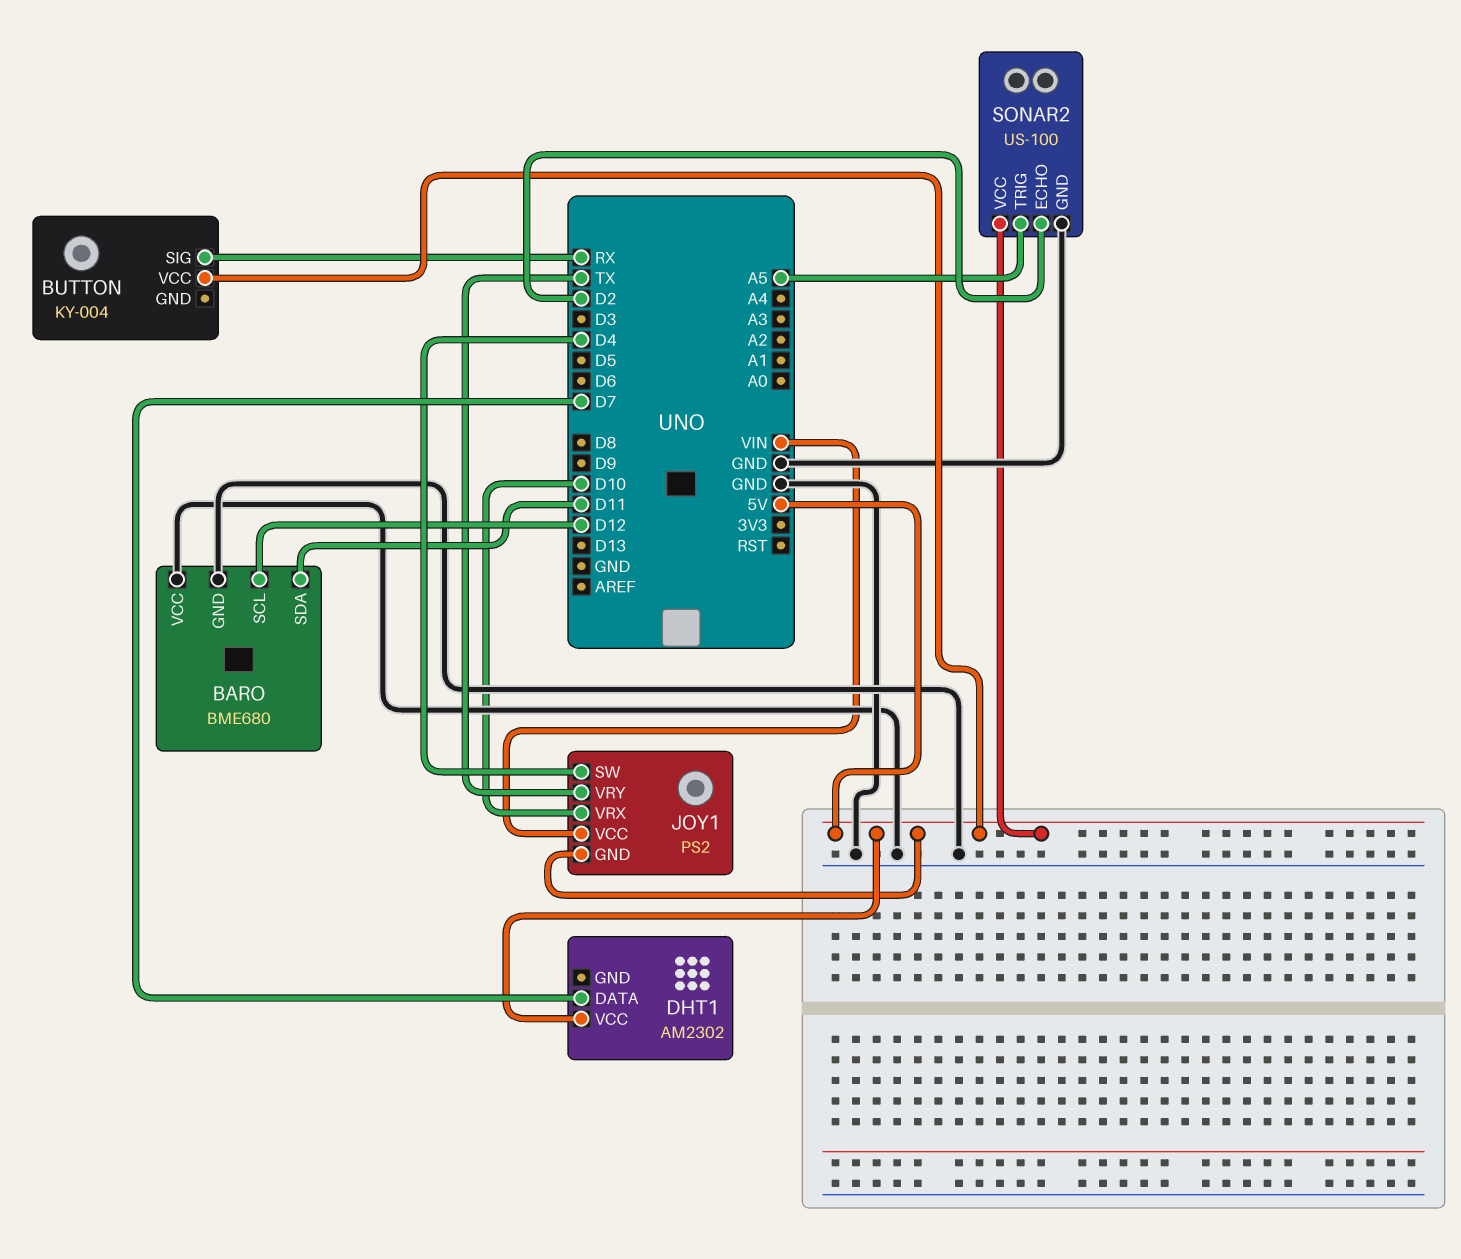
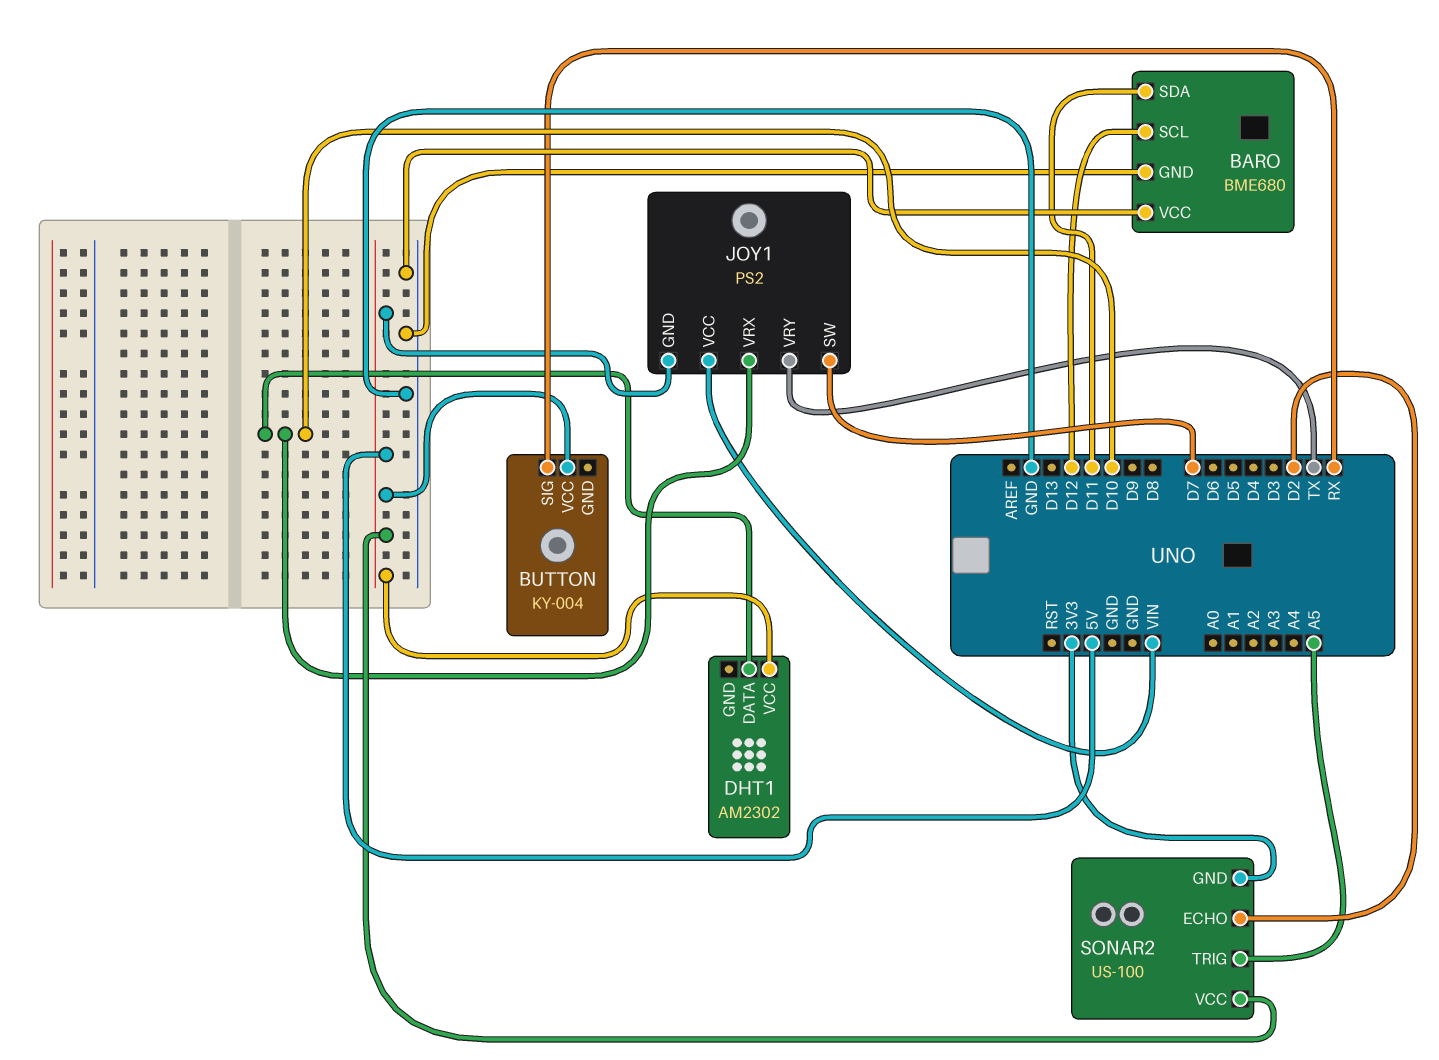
DHT1 pin DATA: D7 -> D10
JOY1 pin SW: D4 -> D7
SONAR2 pin GND: GND -> 3V3

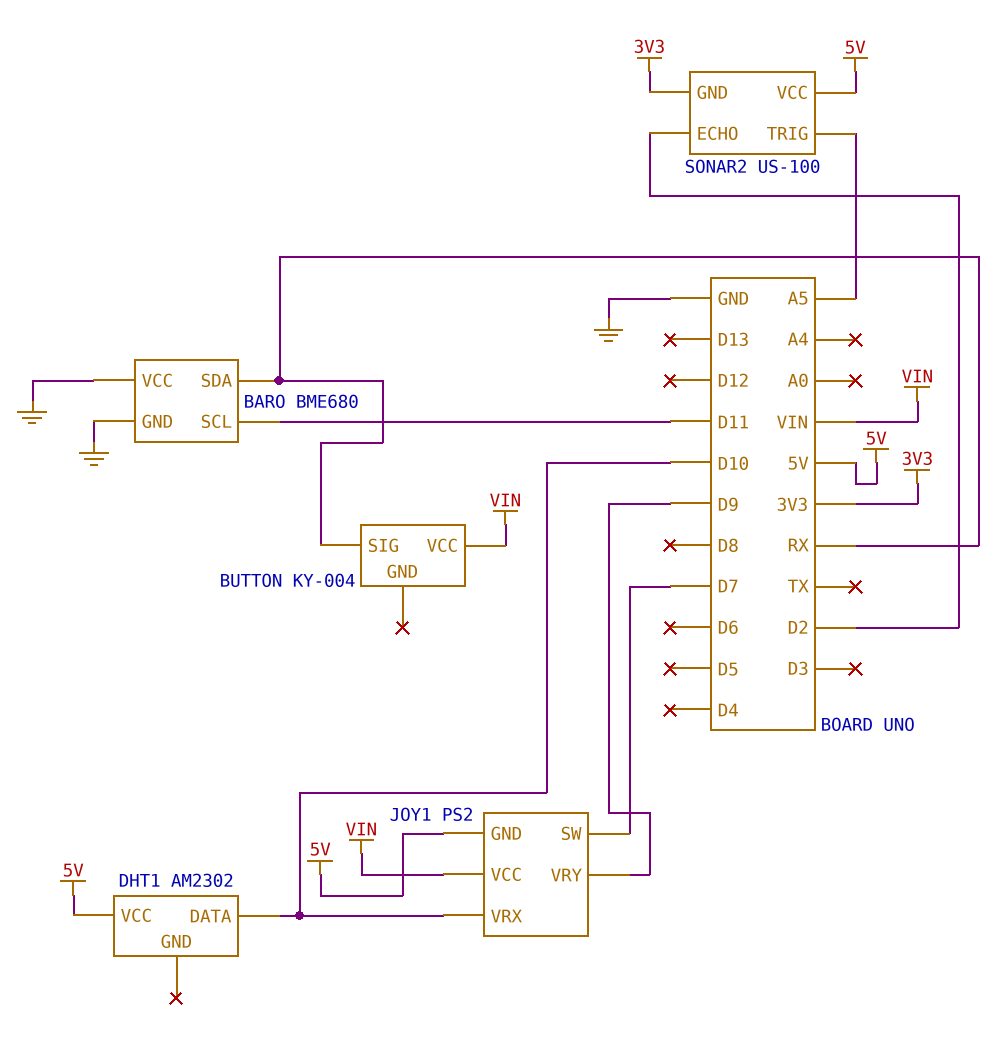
BARO pin SCL: D12 -> D11
BARO pin SDA: D11 -> RX
BUTTON pin VCC: 5V -> VIN
JOY1 pin VRY: TX -> D9

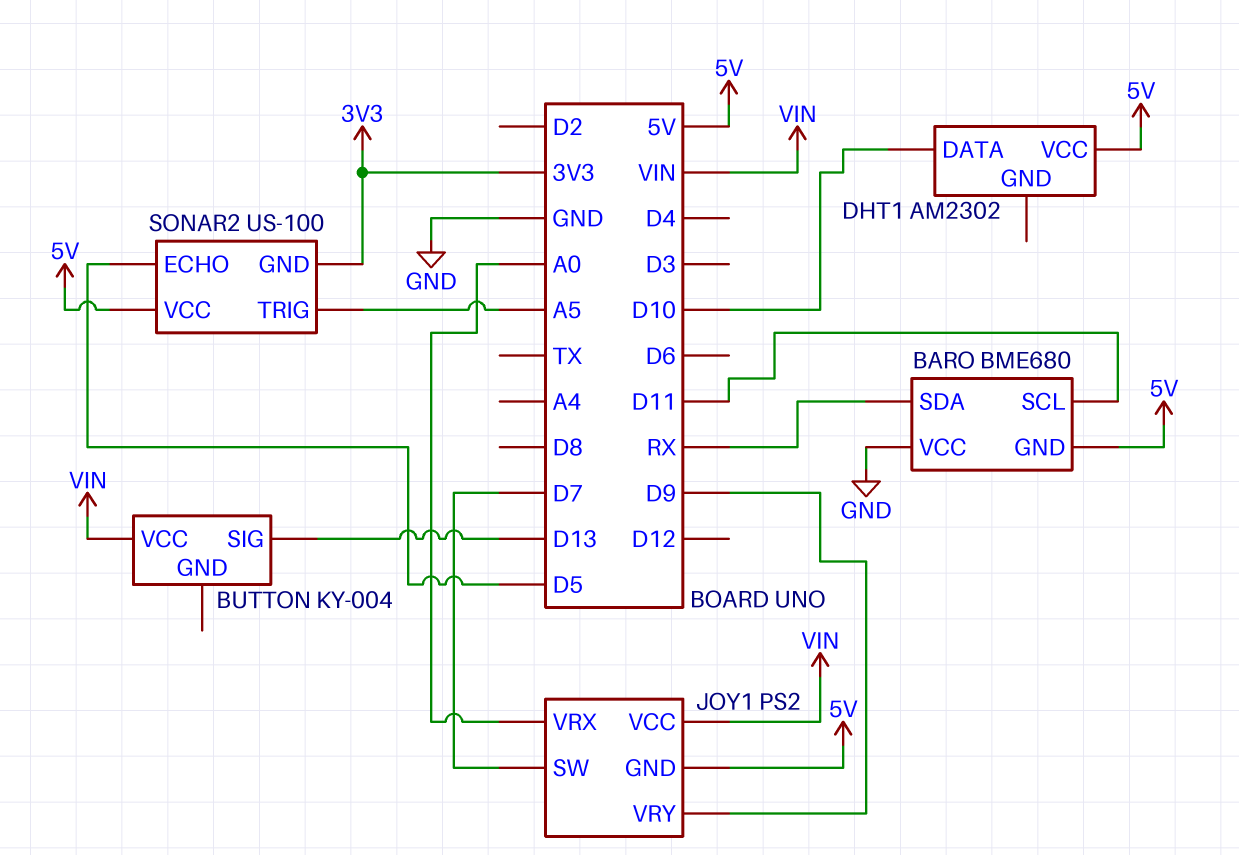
BARO pin GND: GND -> 5V
BUTTON pin SIG: RX -> D13
JOY1 pin VRX: D10 -> A0
SONAR2 pin ECHO: D2 -> D5

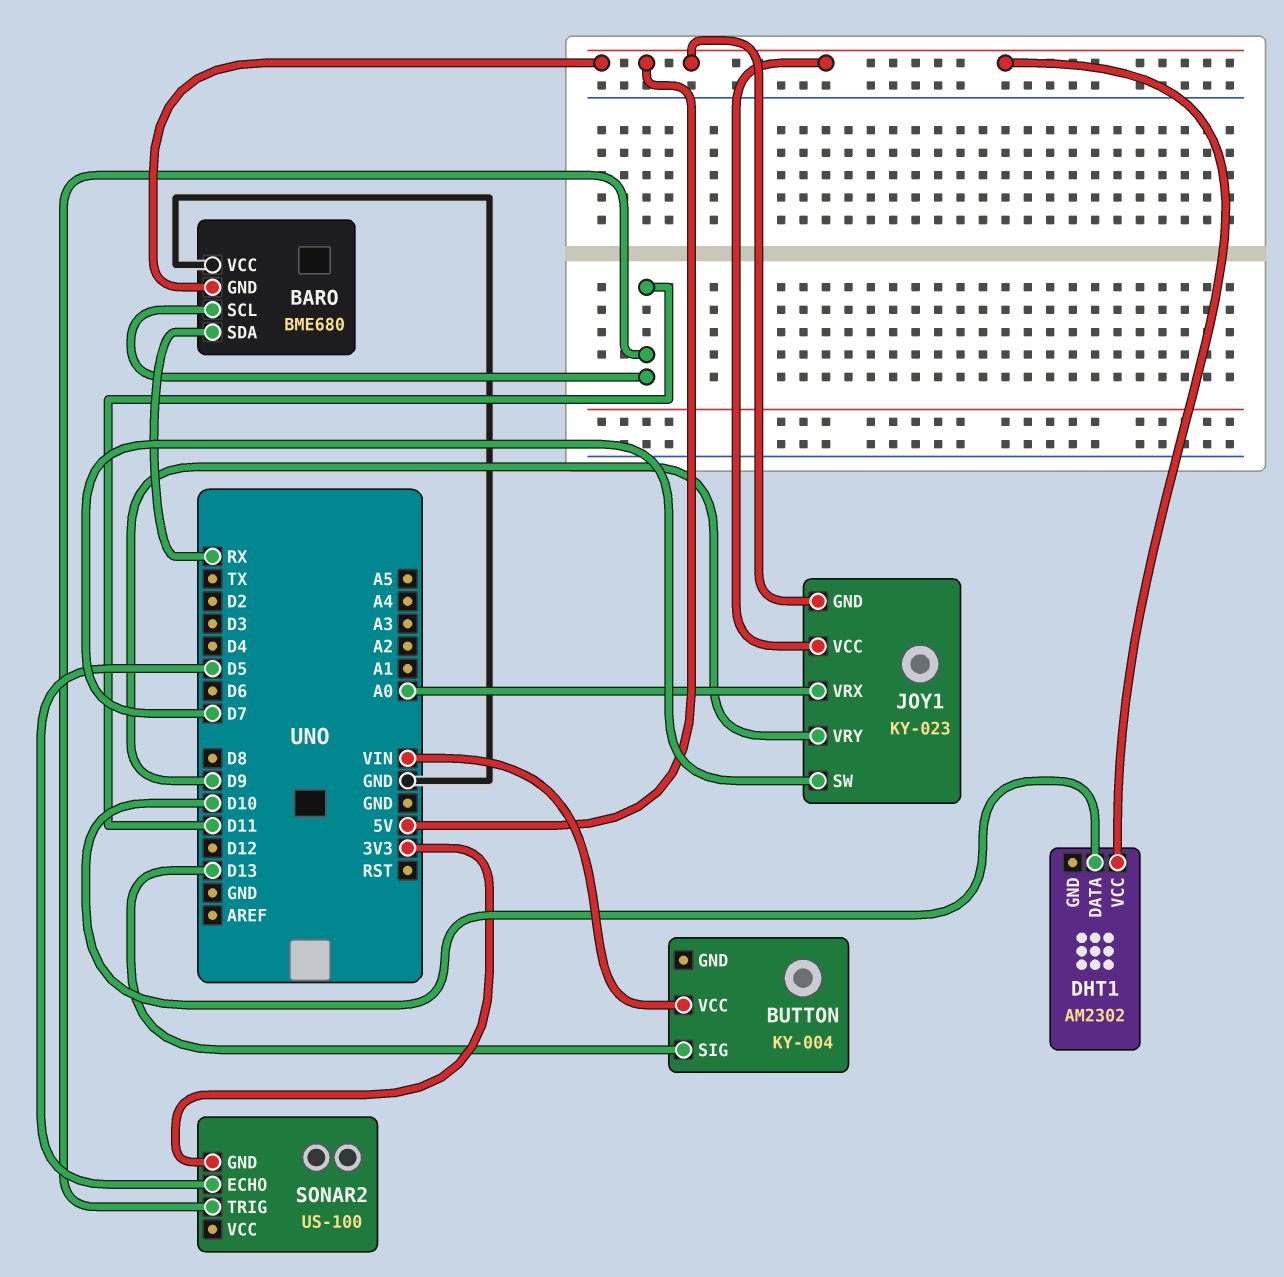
JOY1: PS2 -> KY-023
JOY1 pin VCC: VIN -> 5V
SONAR2 pin TRIG: A5 -> D11
SONAR2 pin VCC: 5V -> none

